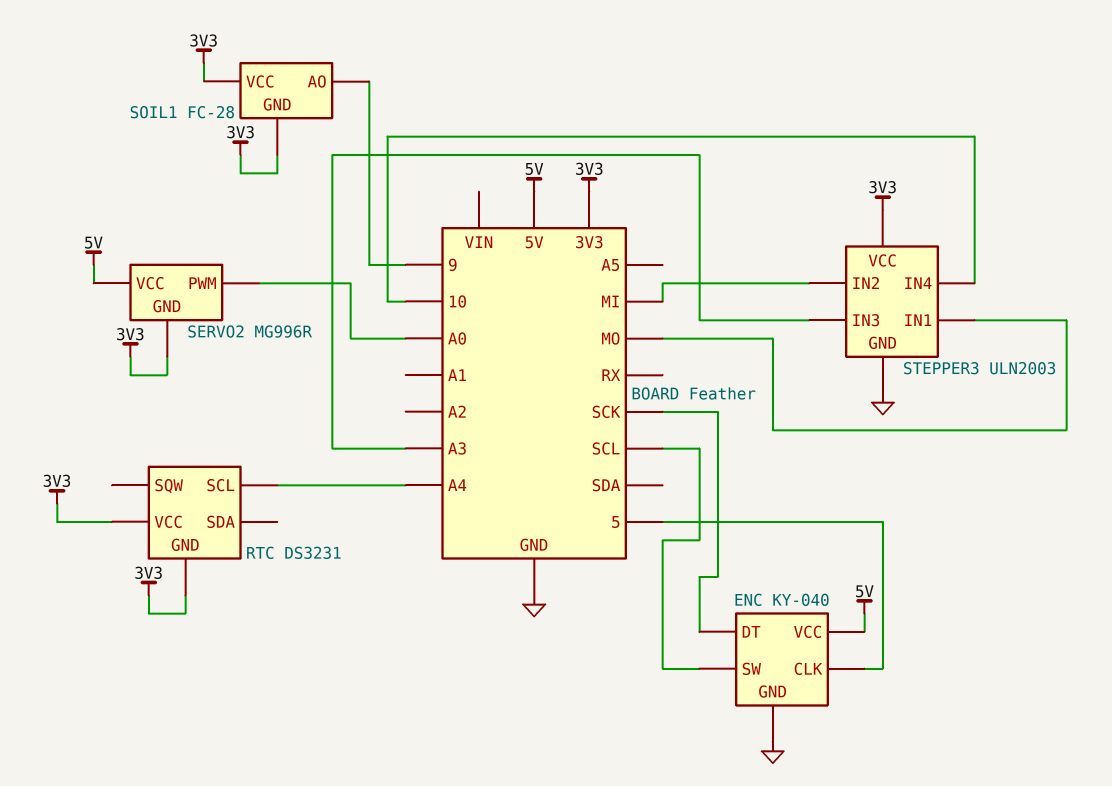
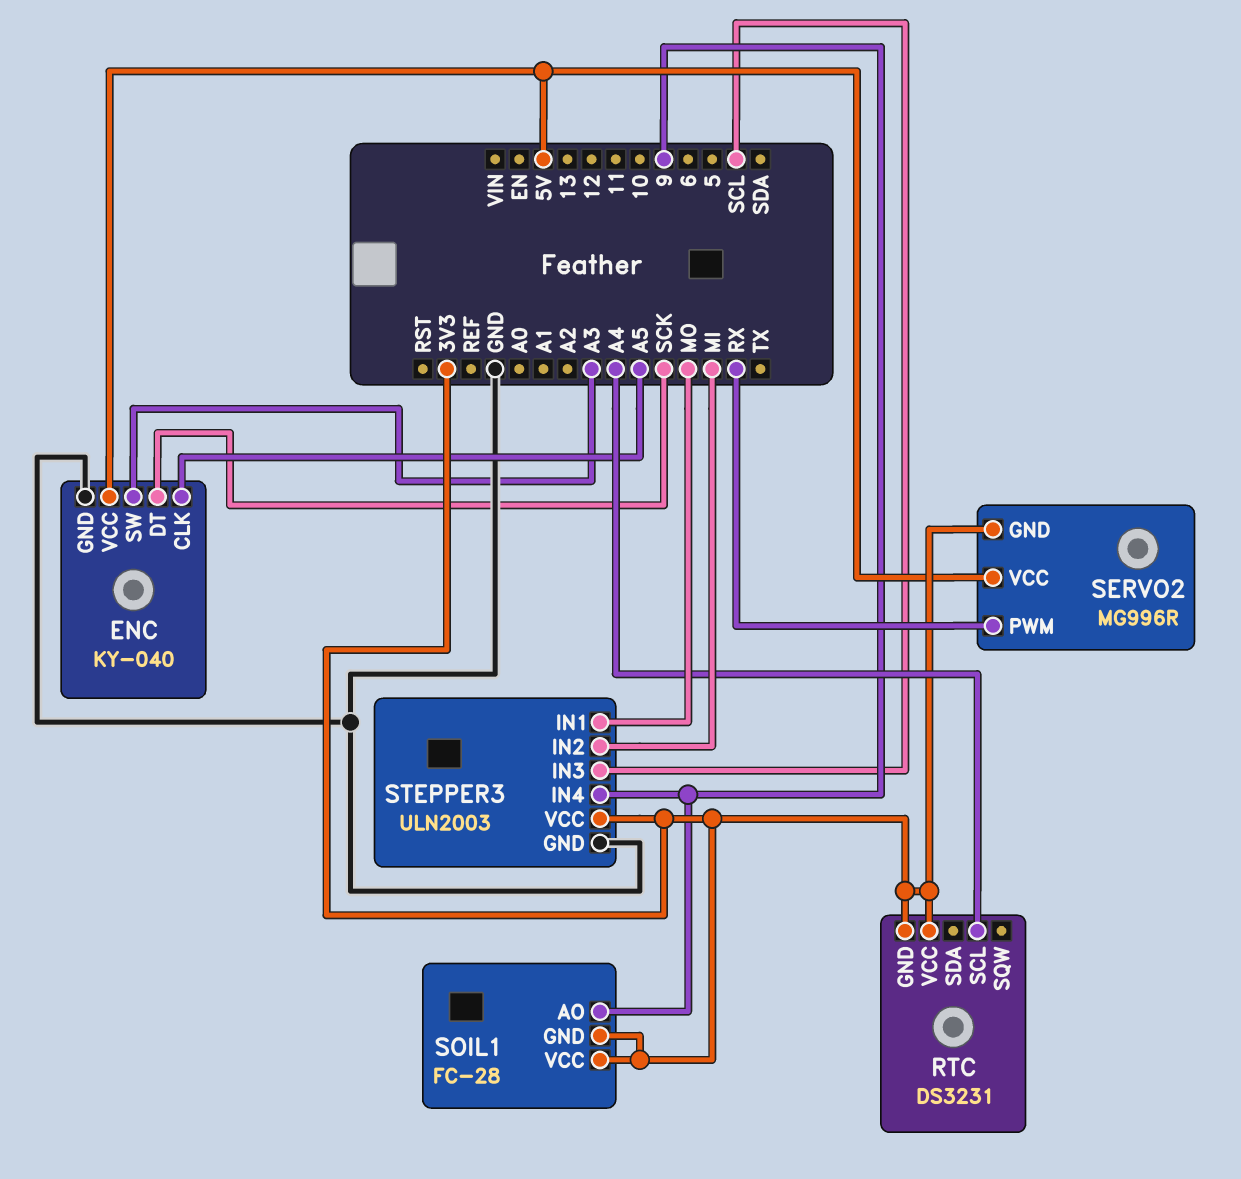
ENC pin CLK: 5 -> A5
ENC pin SW: SCL -> A3
SERVO2 pin PWM: A0 -> RX
STEPPER3 pin IN3: A3 -> SCL
STEPPER3 pin IN4: 10 -> 9

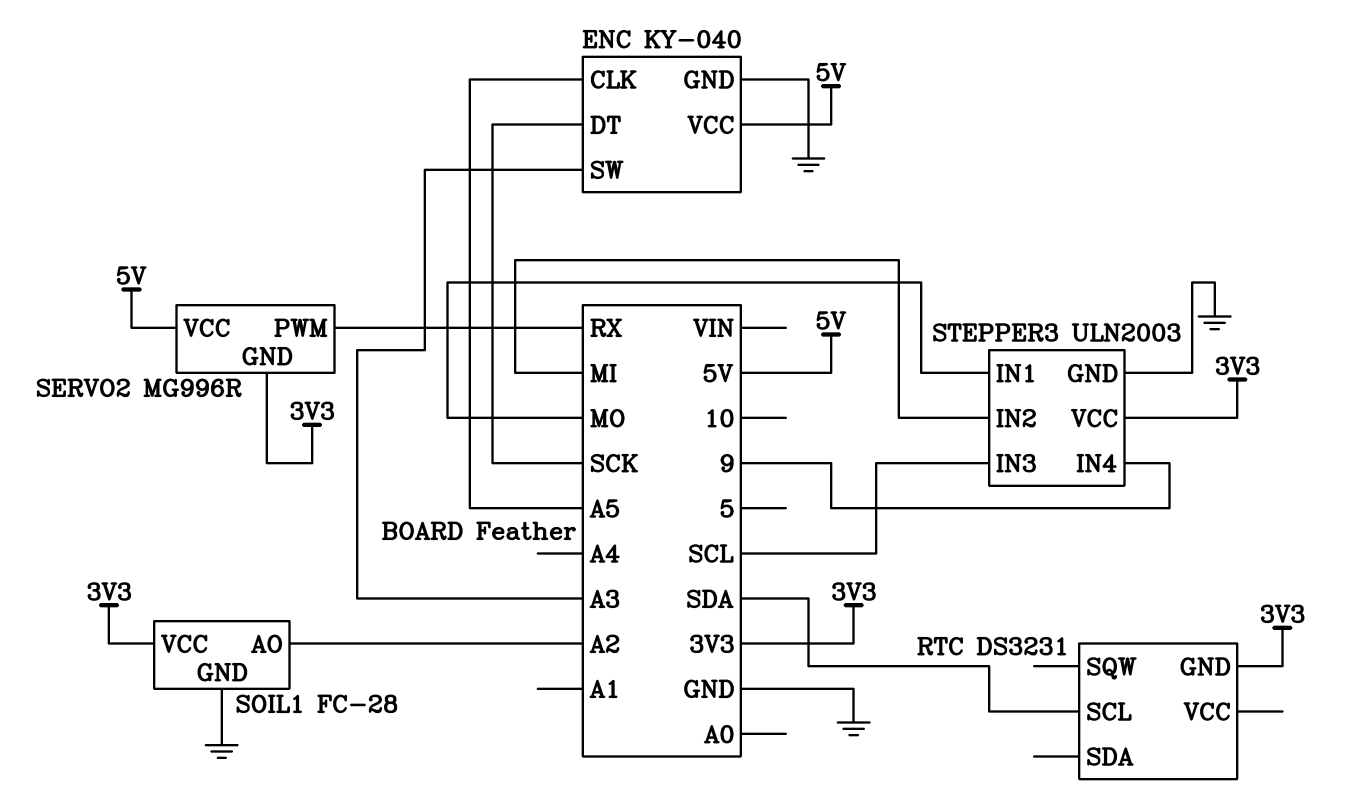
RTC pin SCL: A4 -> SDA
RTC pin VCC: 3V3 -> none
SOIL1 pin AO: 9 -> A2
SOIL1 pin GND: 3V3 -> GND

